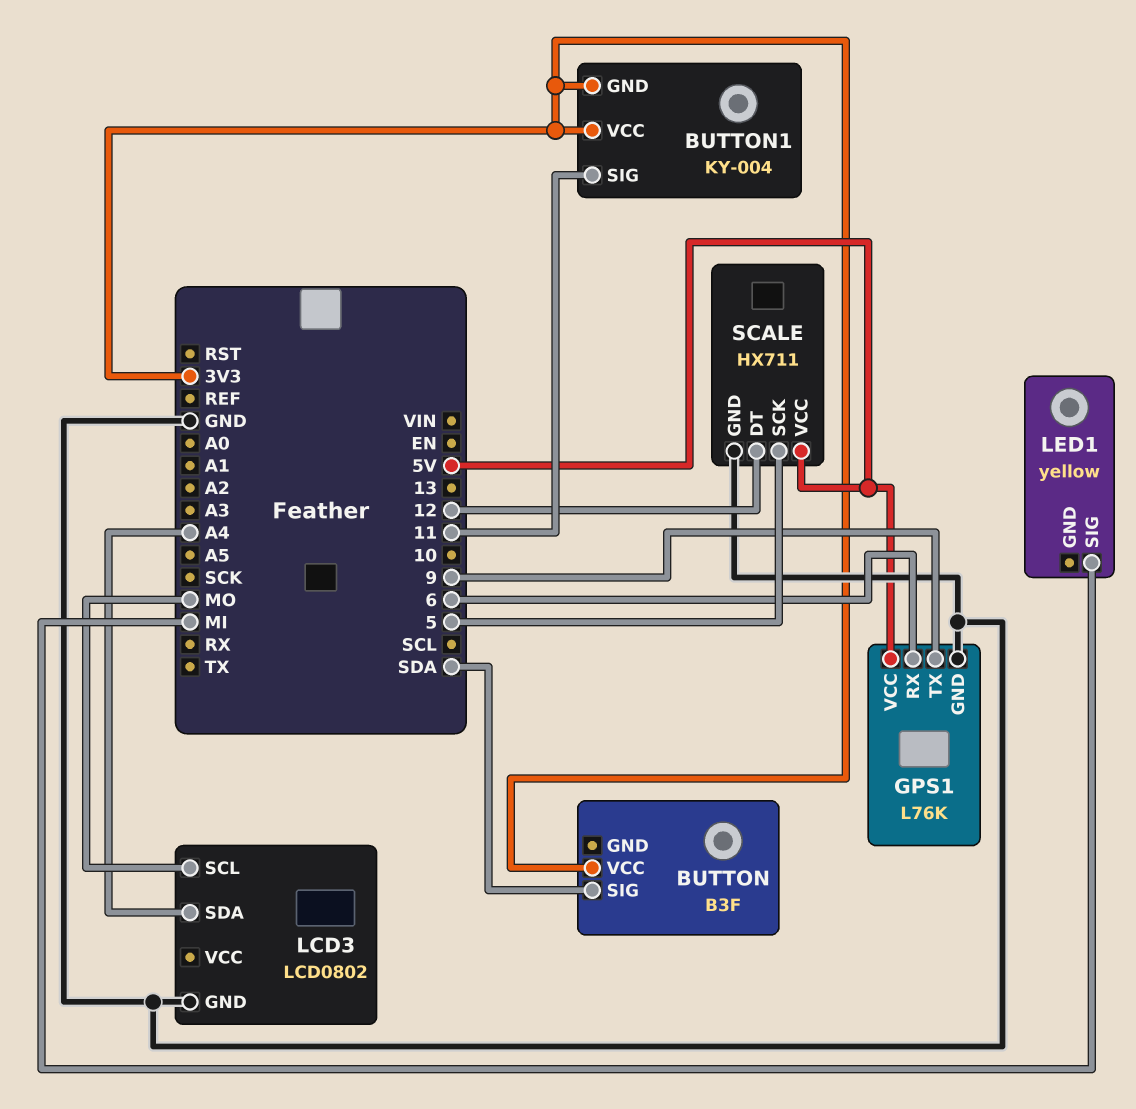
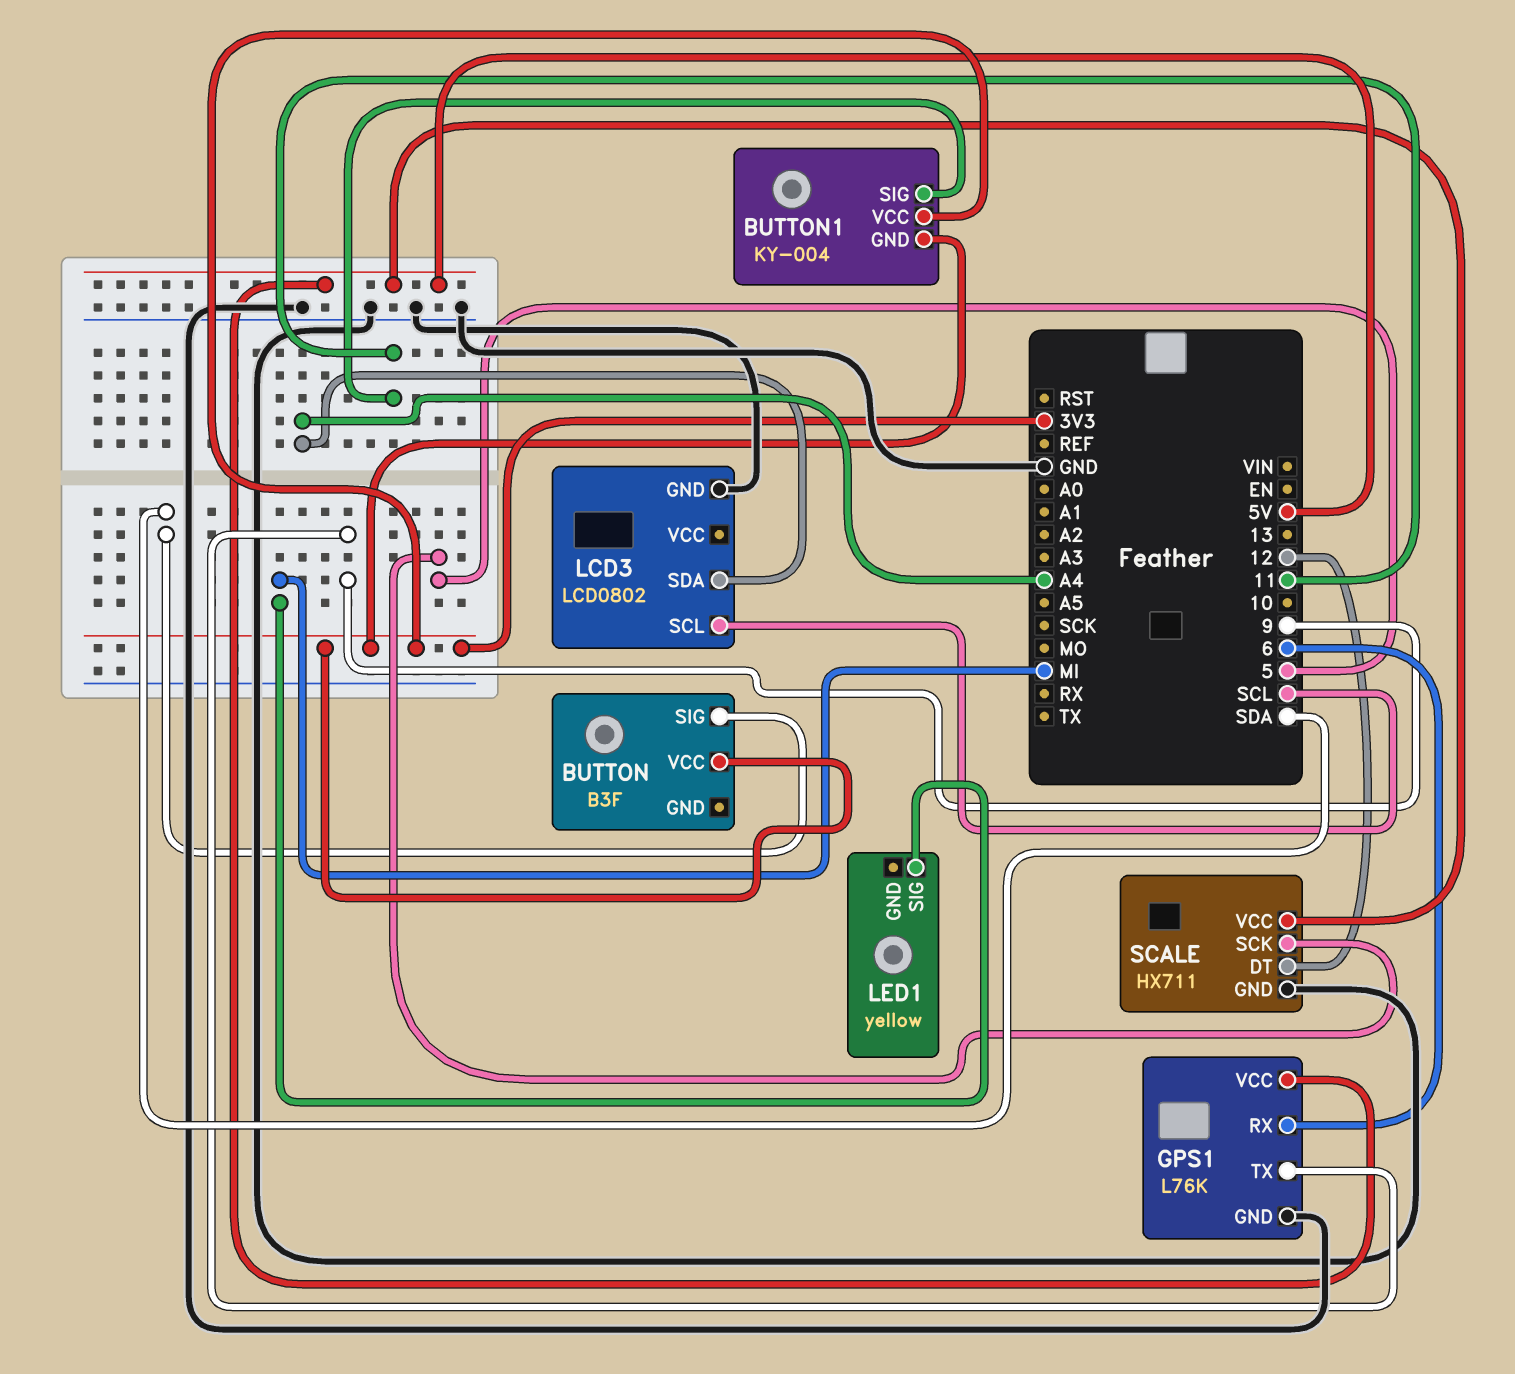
LCD3 pin SCL: MO -> SCL

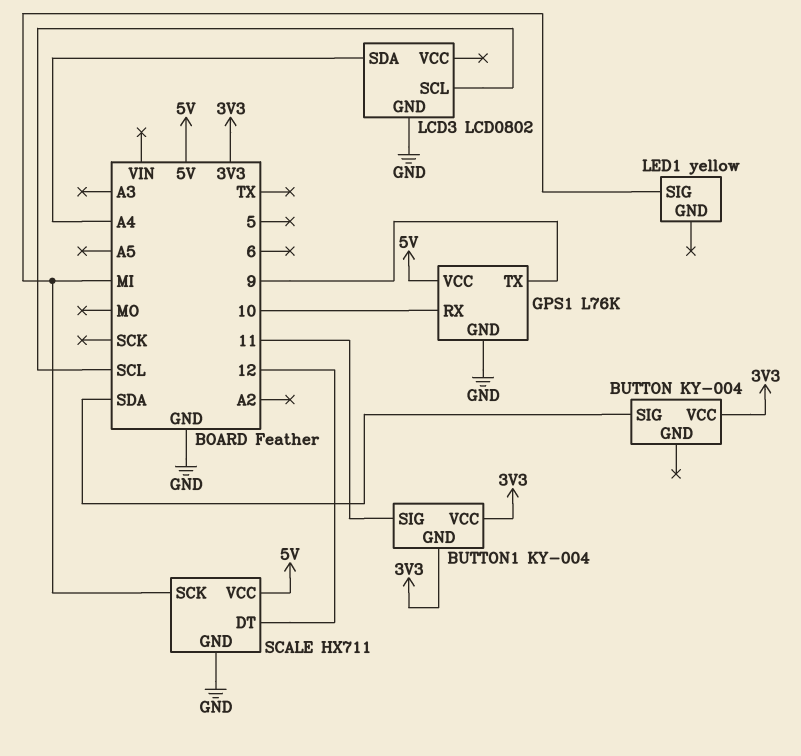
BUTTON: B3F -> KY-004
GPS1 pin RX: 6 -> 10
SCALE pin SCK: 5 -> MI

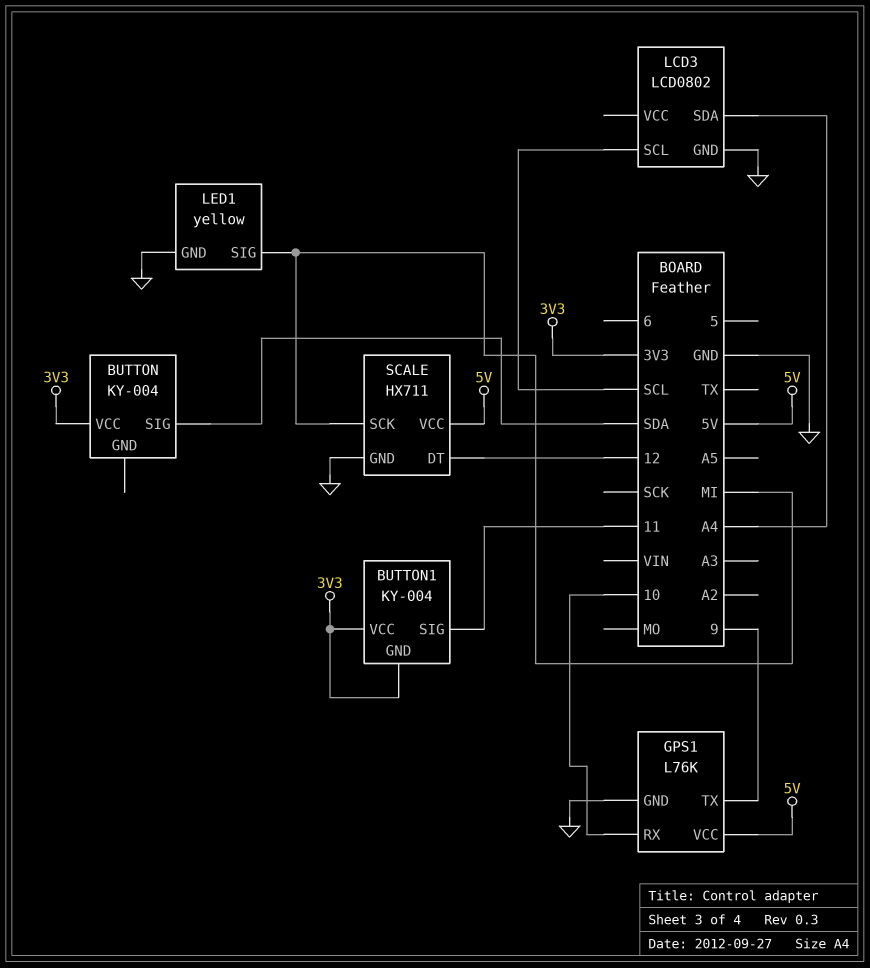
LED1 pin GND: none -> GND

